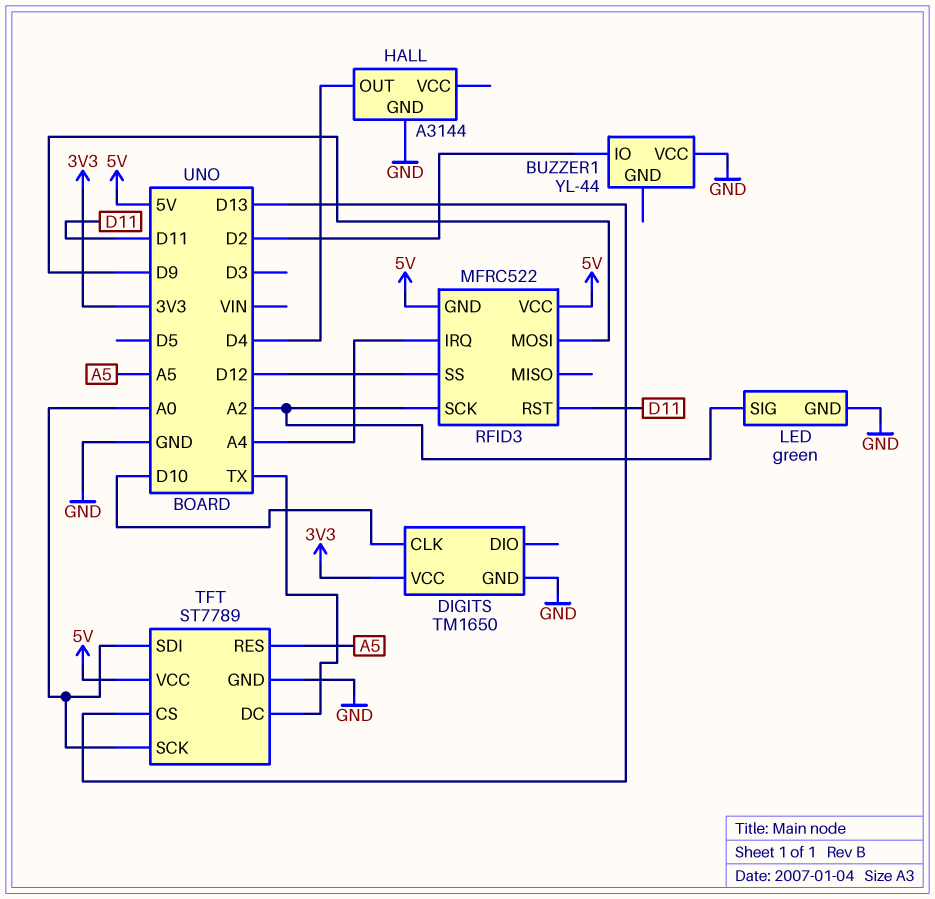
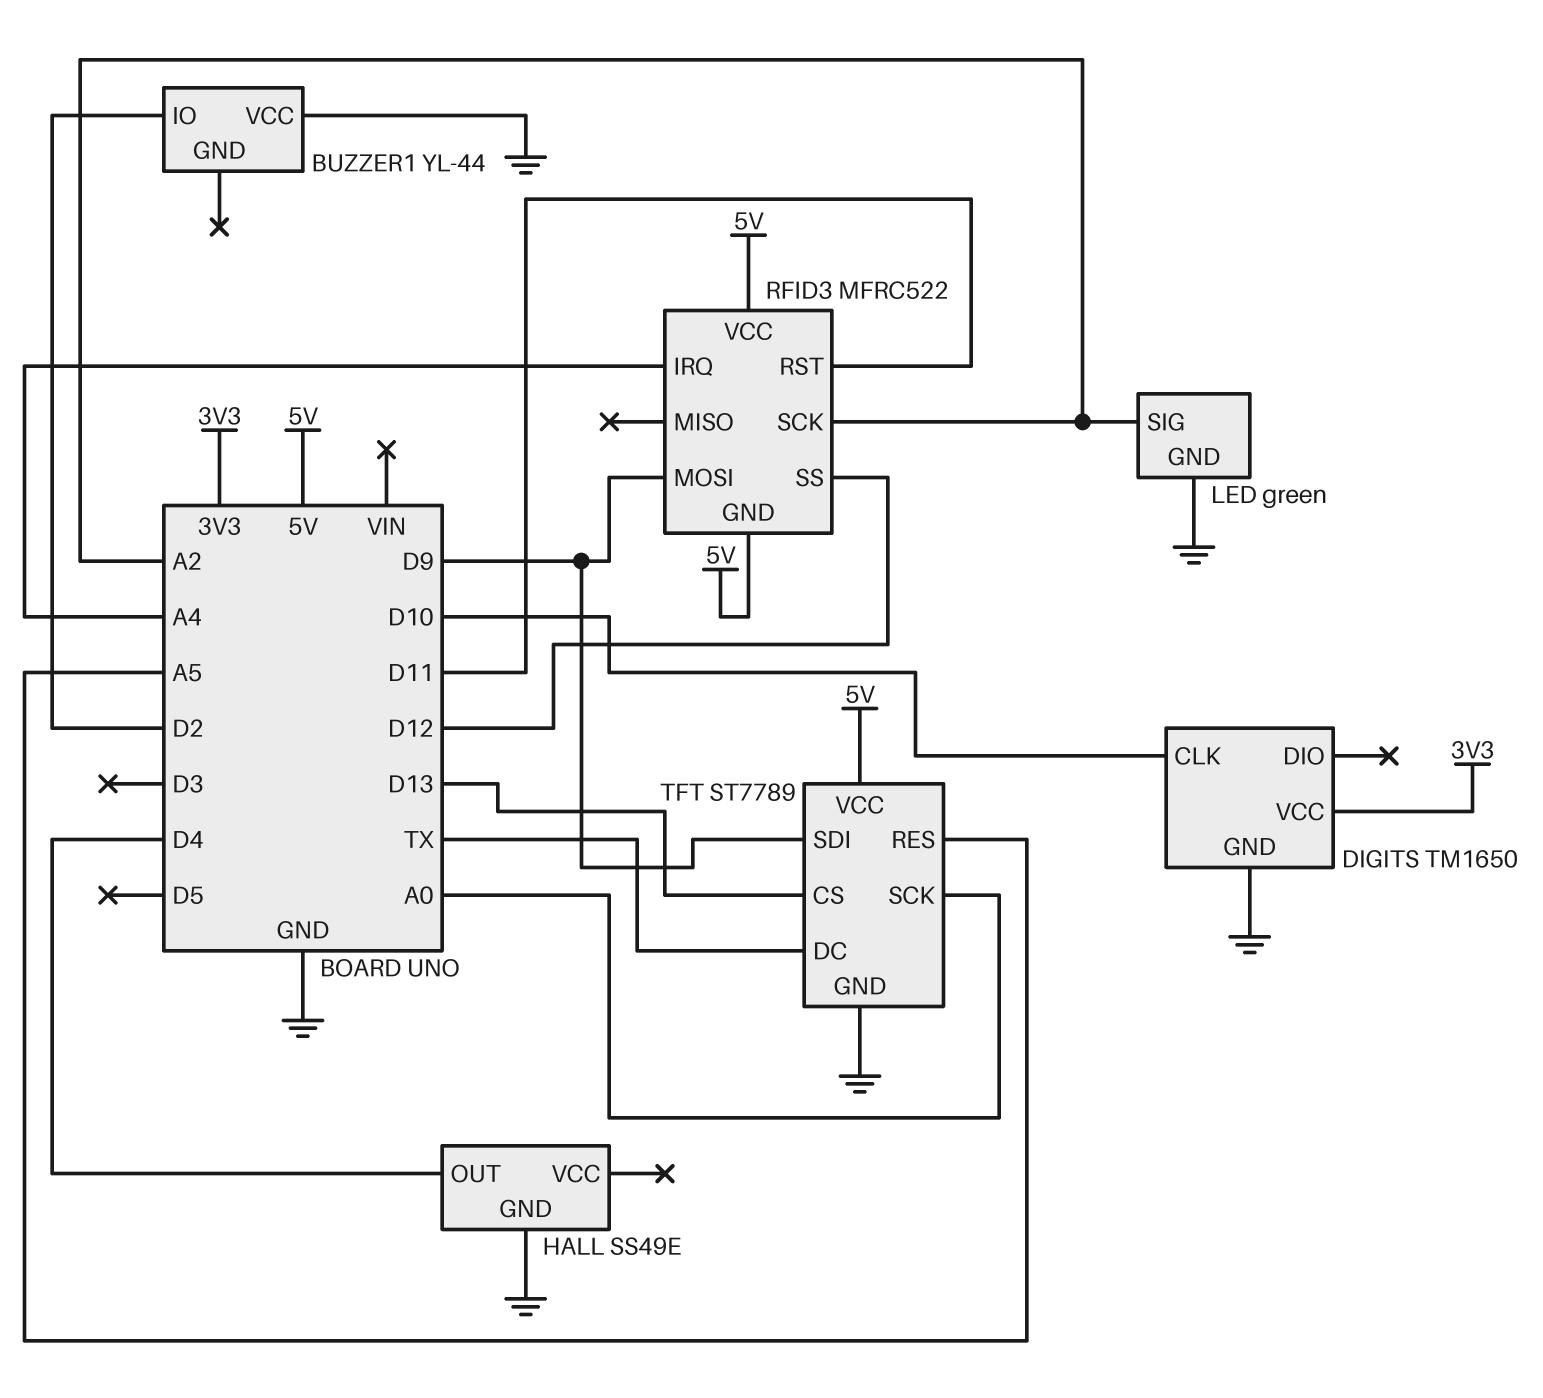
HALL: A3144 -> SS49E
TFT pin SDI: A0 -> D9

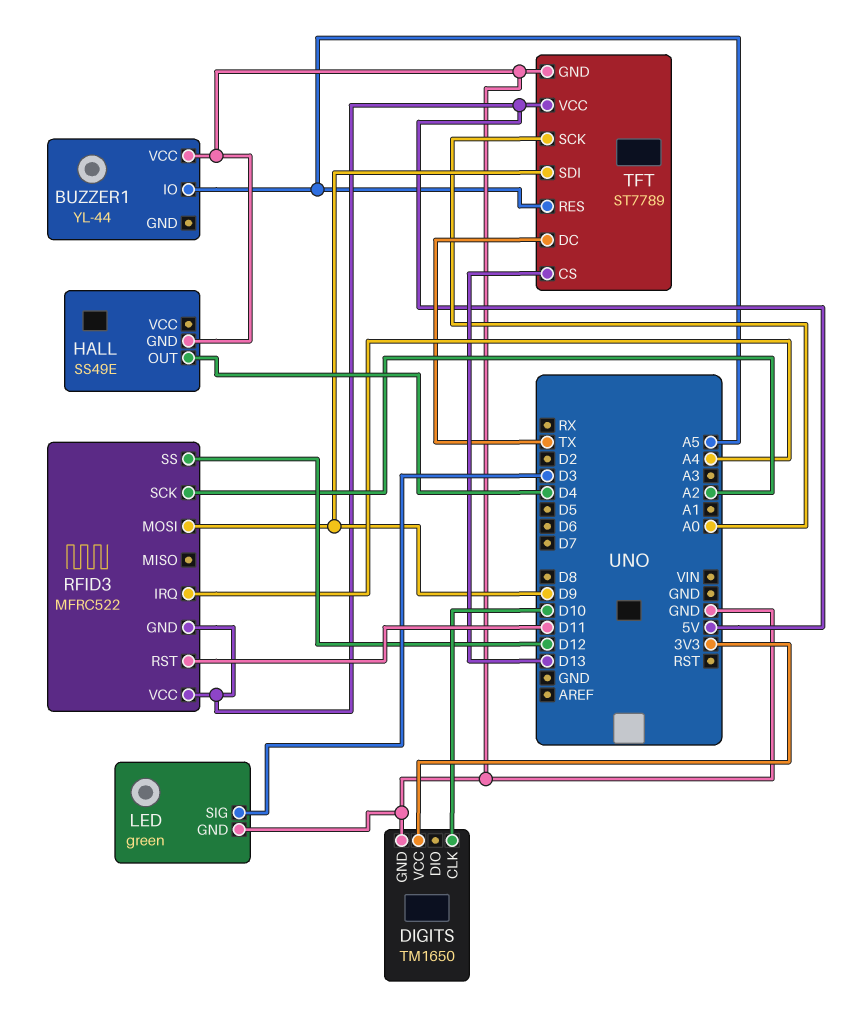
BUZZER1 pin IO: D2 -> A5
LED pin SIG: A2 -> D3

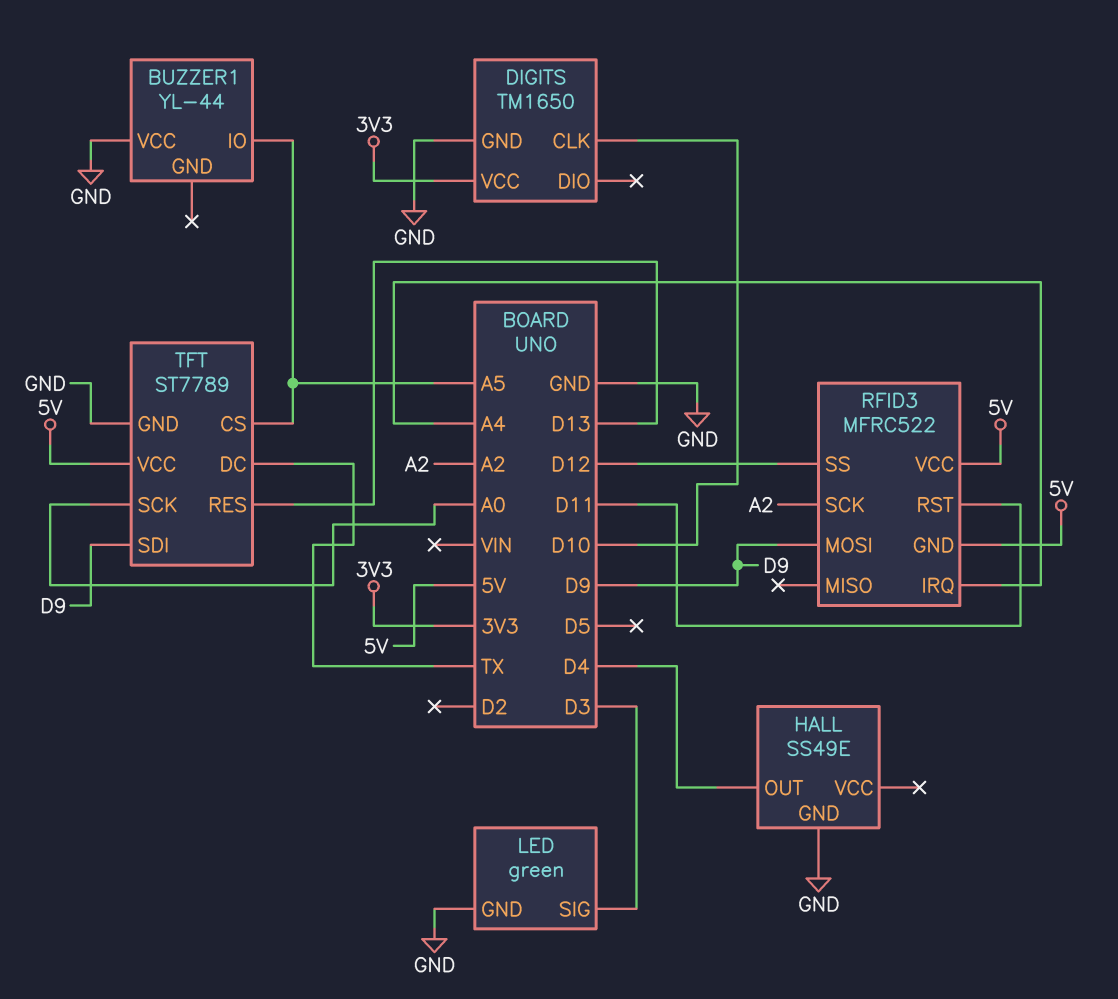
TFT pin CS: D13 -> A5
TFT pin RES: A5 -> D13

